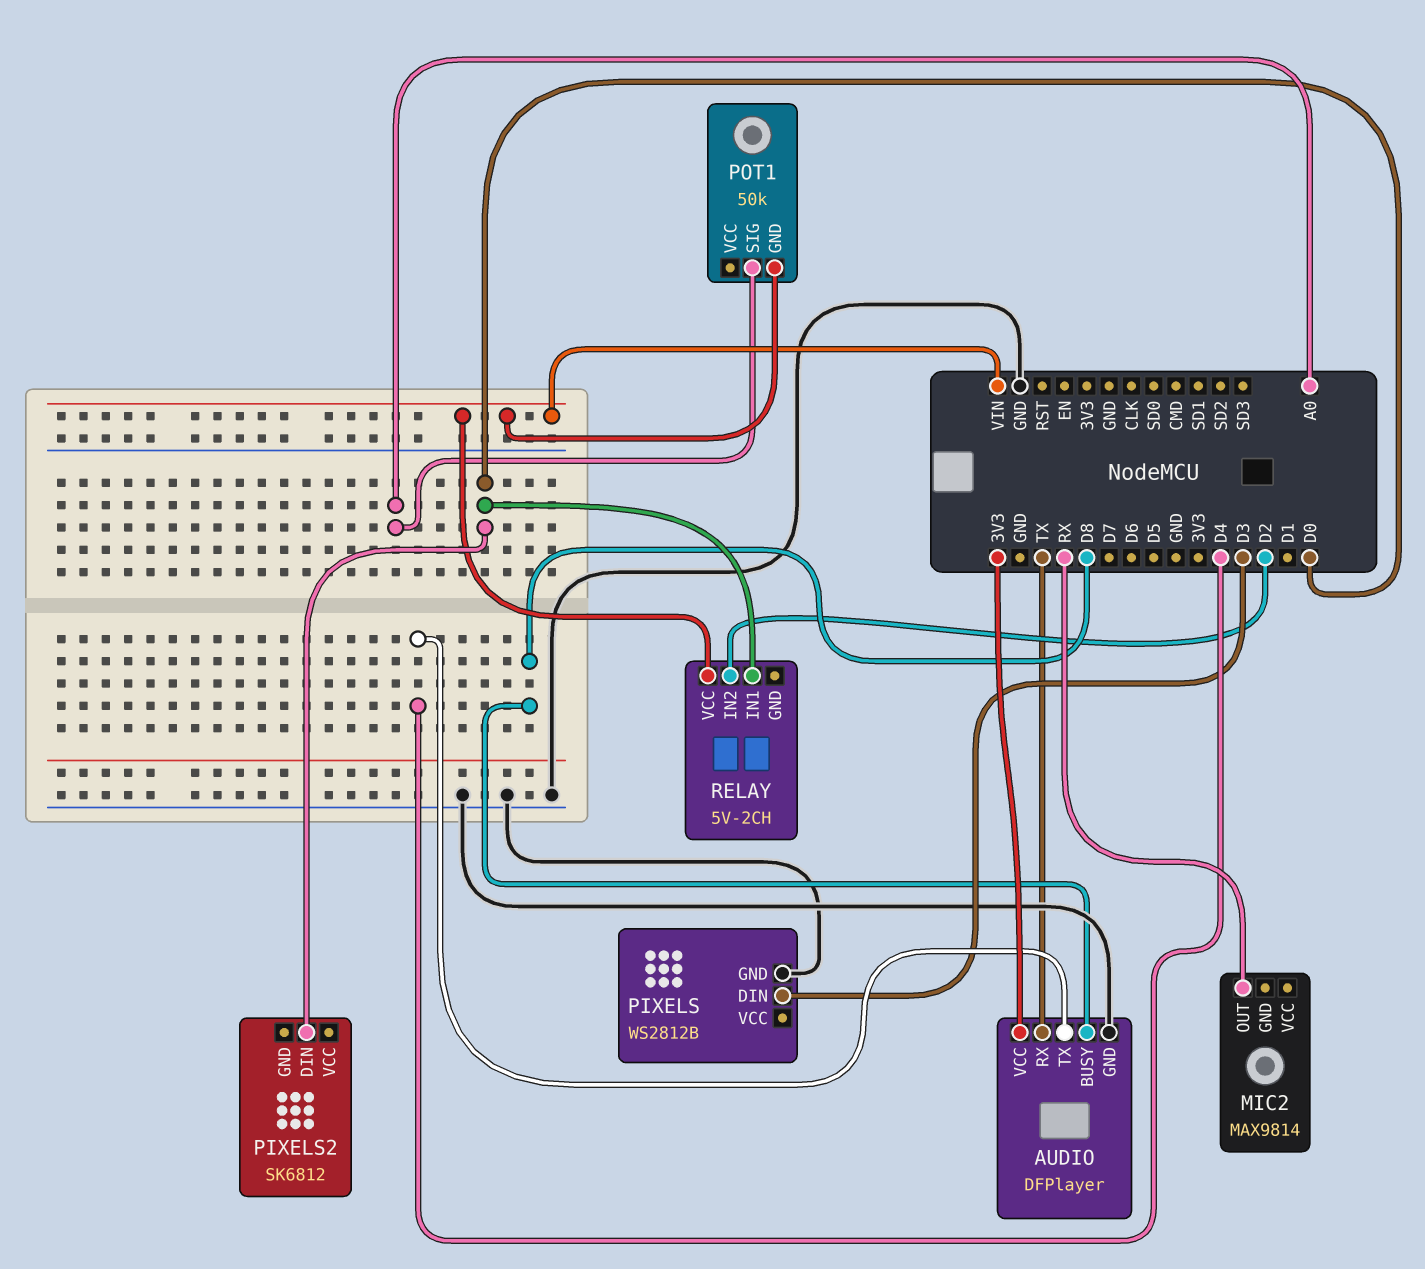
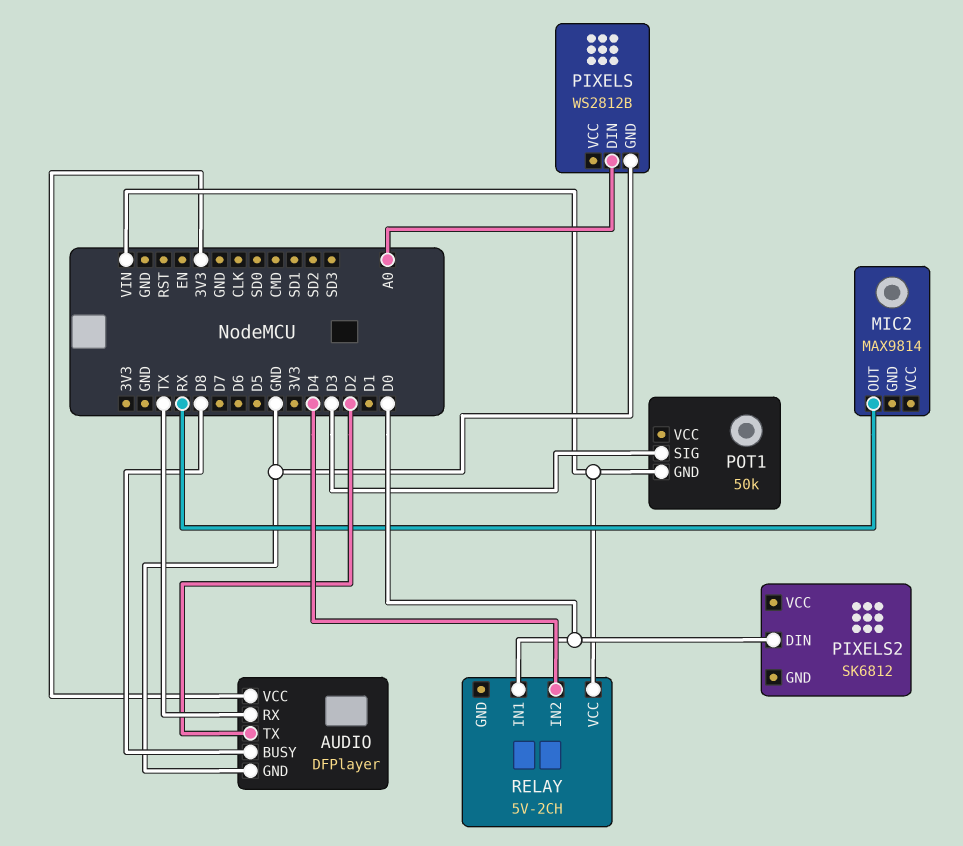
AUDIO pin TX: D4 -> D2
PIXELS pin DIN: D3 -> A0
POT1 pin SIG: A0 -> D3
RELAY pin IN2: D2 -> D4

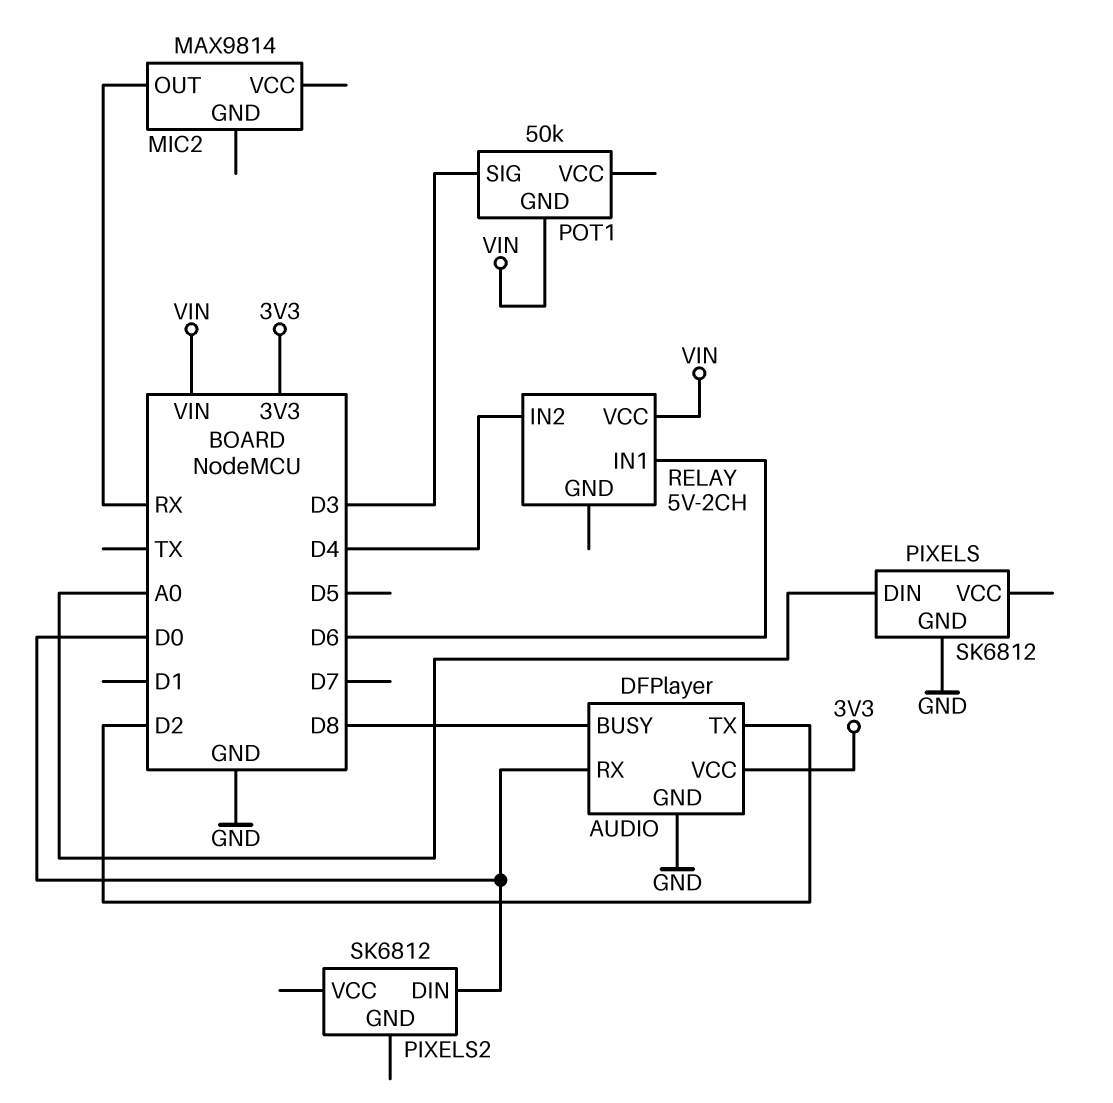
AUDIO pin RX: TX -> D0
PIXELS: WS2812B -> SK6812
RELAY pin IN1: D0 -> D6

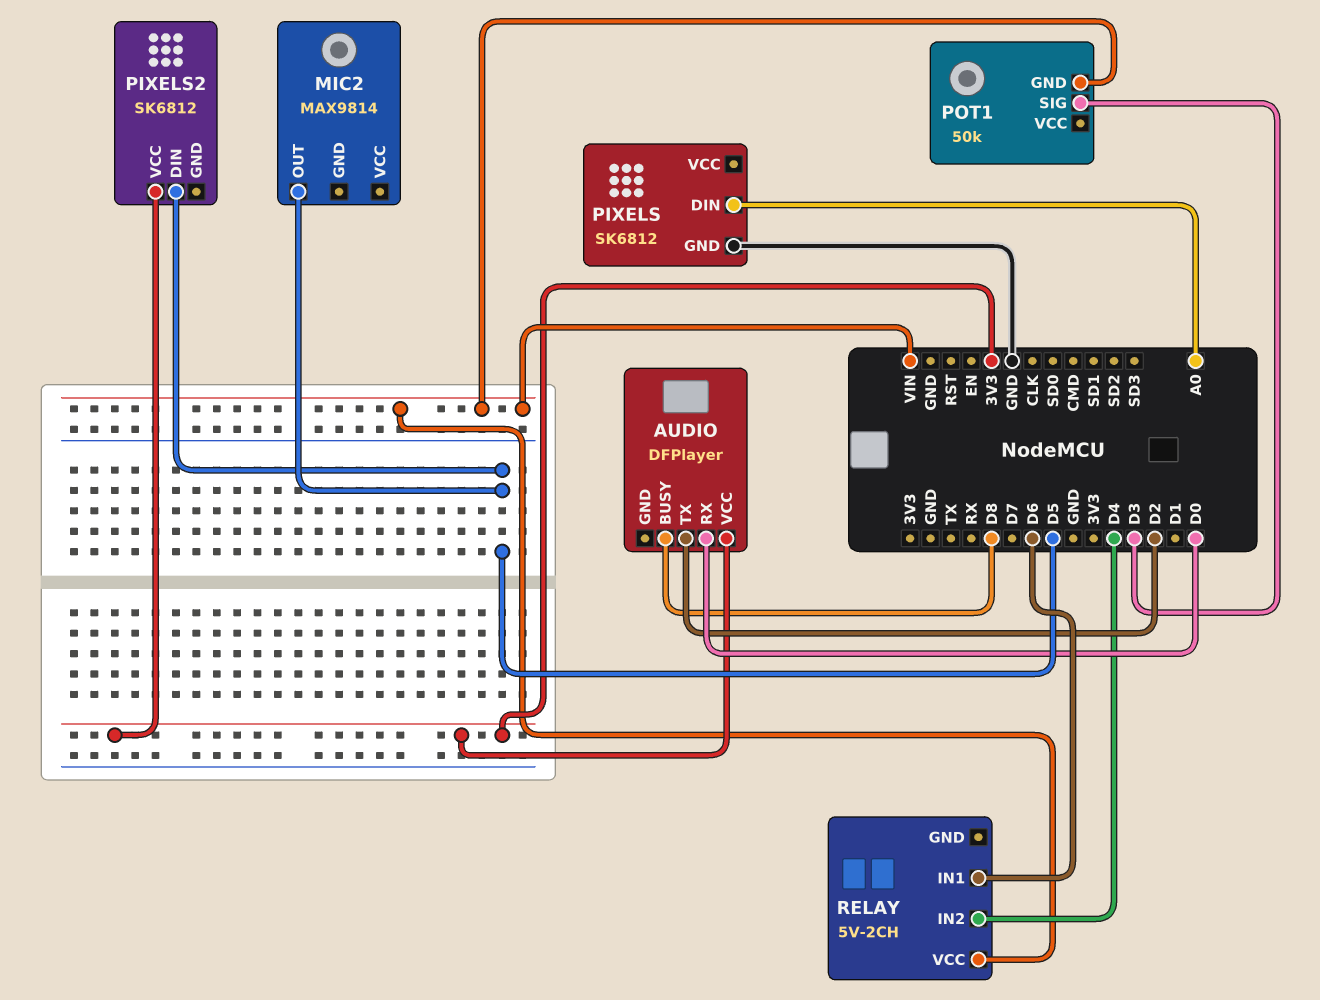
AUDIO pin GND: GND -> none
MIC2 pin OUT: RX -> D5
PIXELS2 pin DIN: D0 -> D5
PIXELS2 pin VCC: none -> 3V3

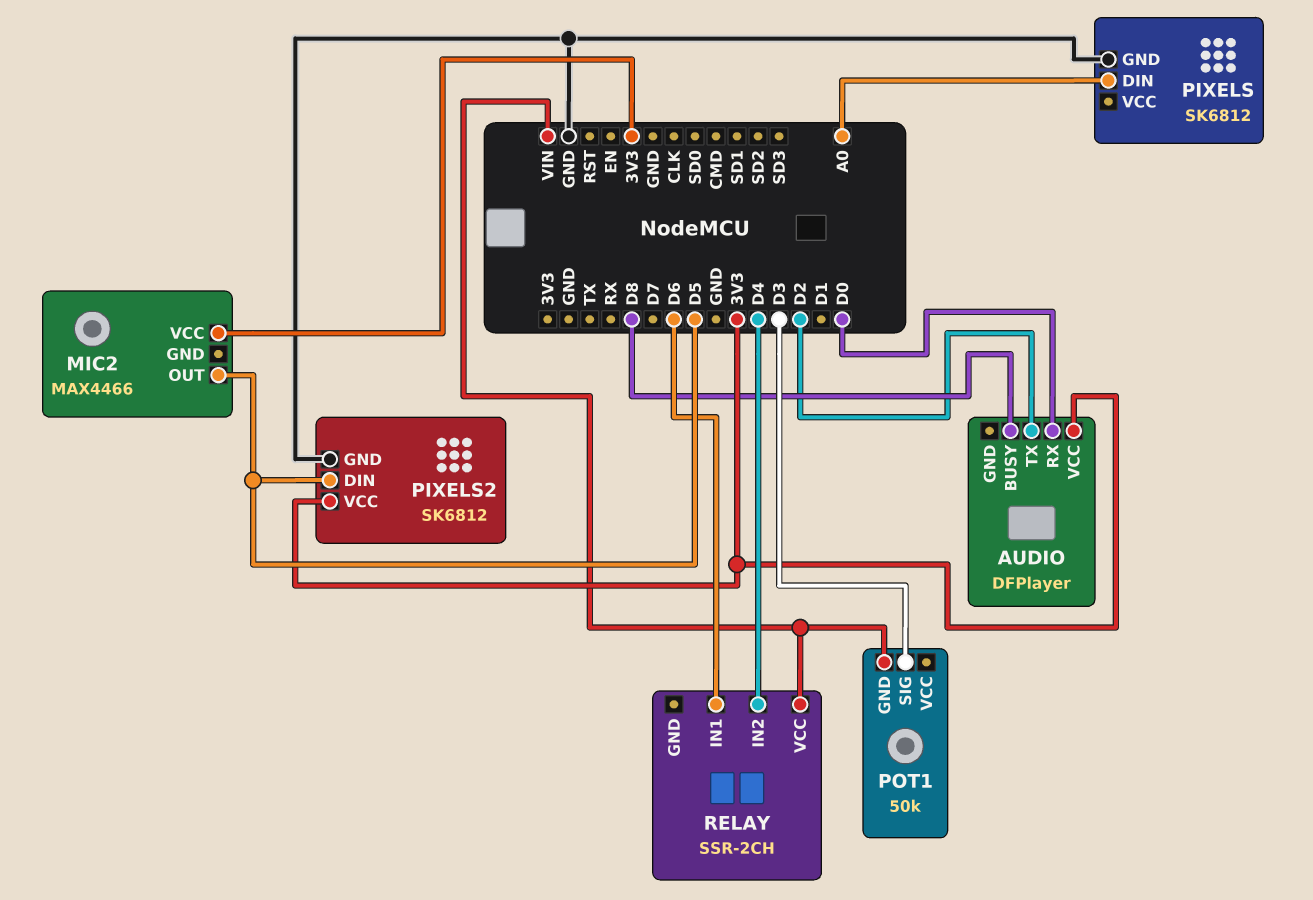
MIC2: MAX9814 -> MAX4466
MIC2 pin VCC: none -> 3V3
PIXELS2 pin GND: none -> GND
RELAY: 5V-2CH -> SSR-2CH

